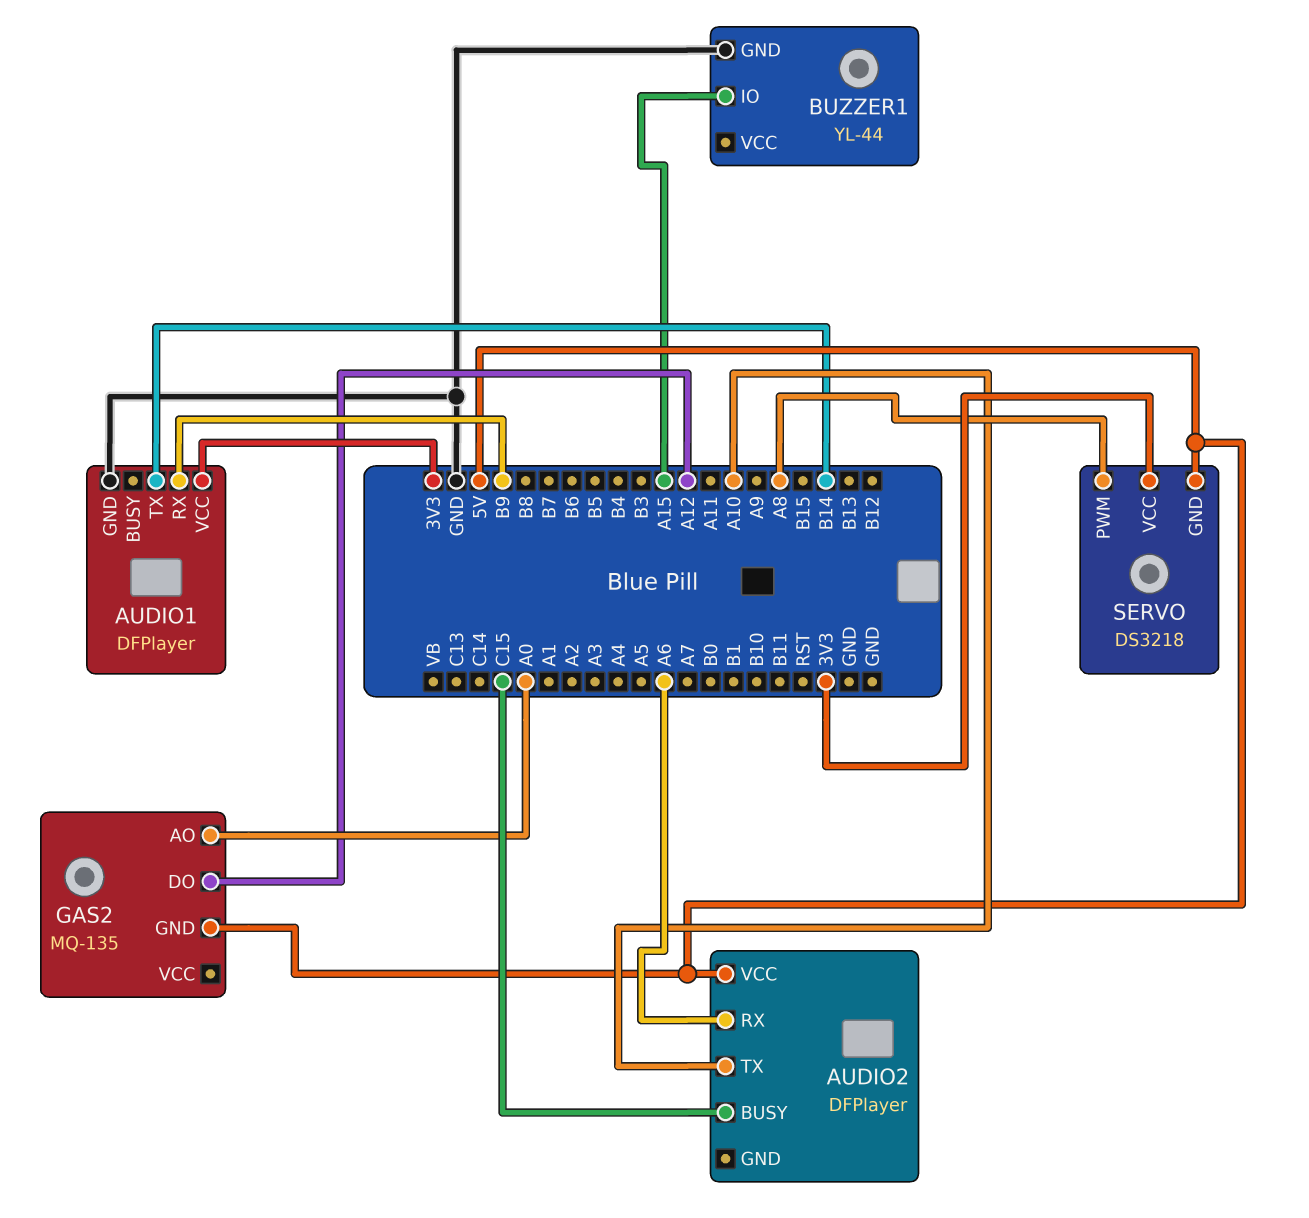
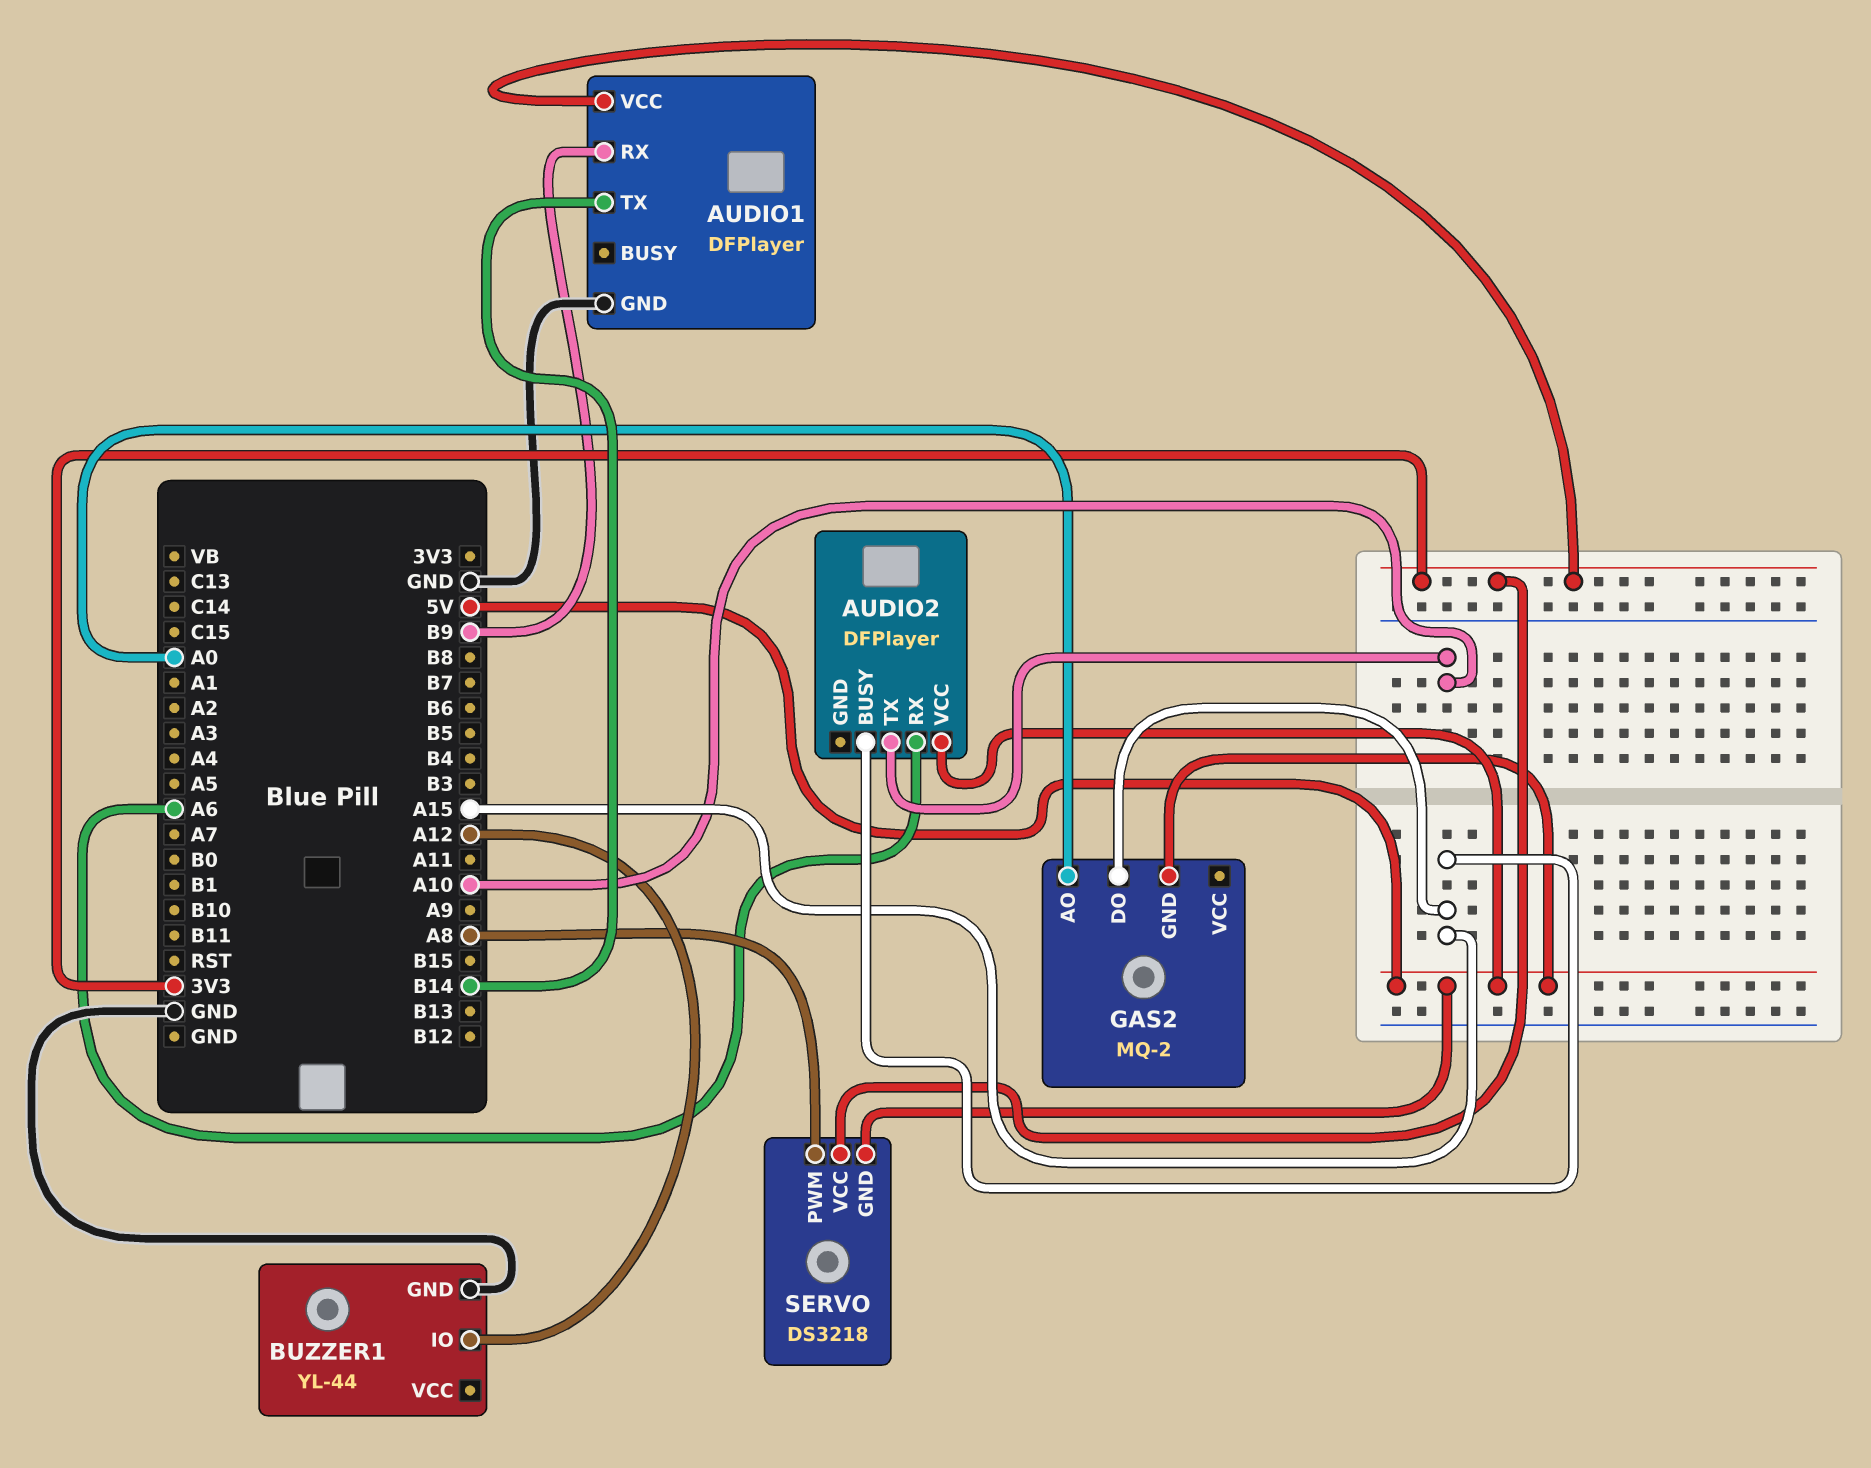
AUDIO2 pin BUSY: C15 -> A15
BUZZER1 pin IO: A15 -> A12
GAS2: MQ-135 -> MQ-2
GAS2 pin DO: A12 -> A15

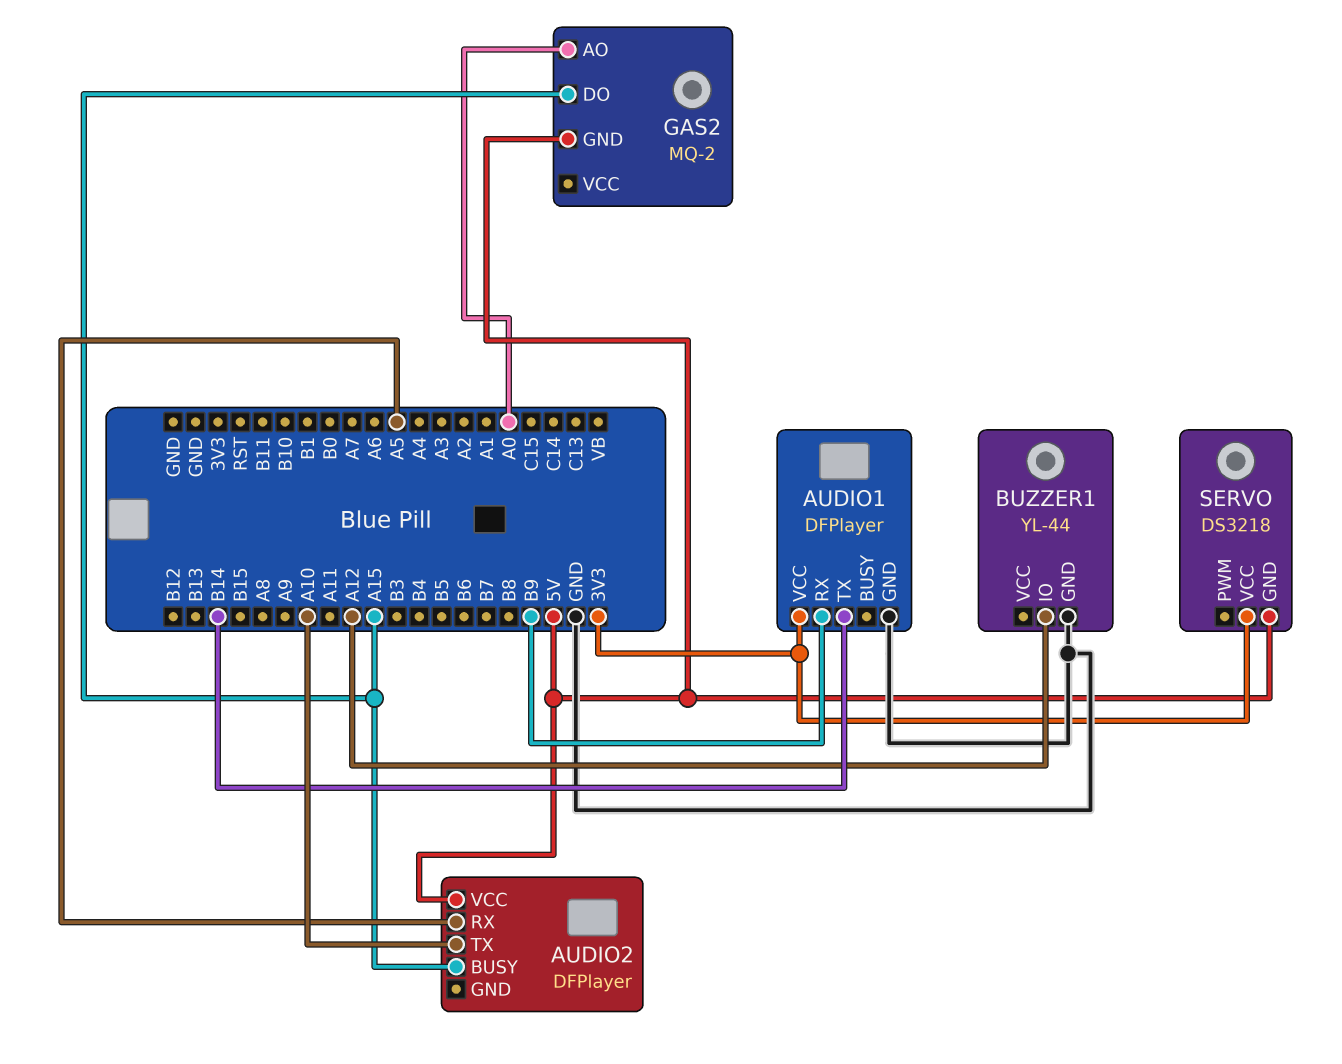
AUDIO2 pin RX: A6 -> A5
SERVO pin PWM: A8 -> none

